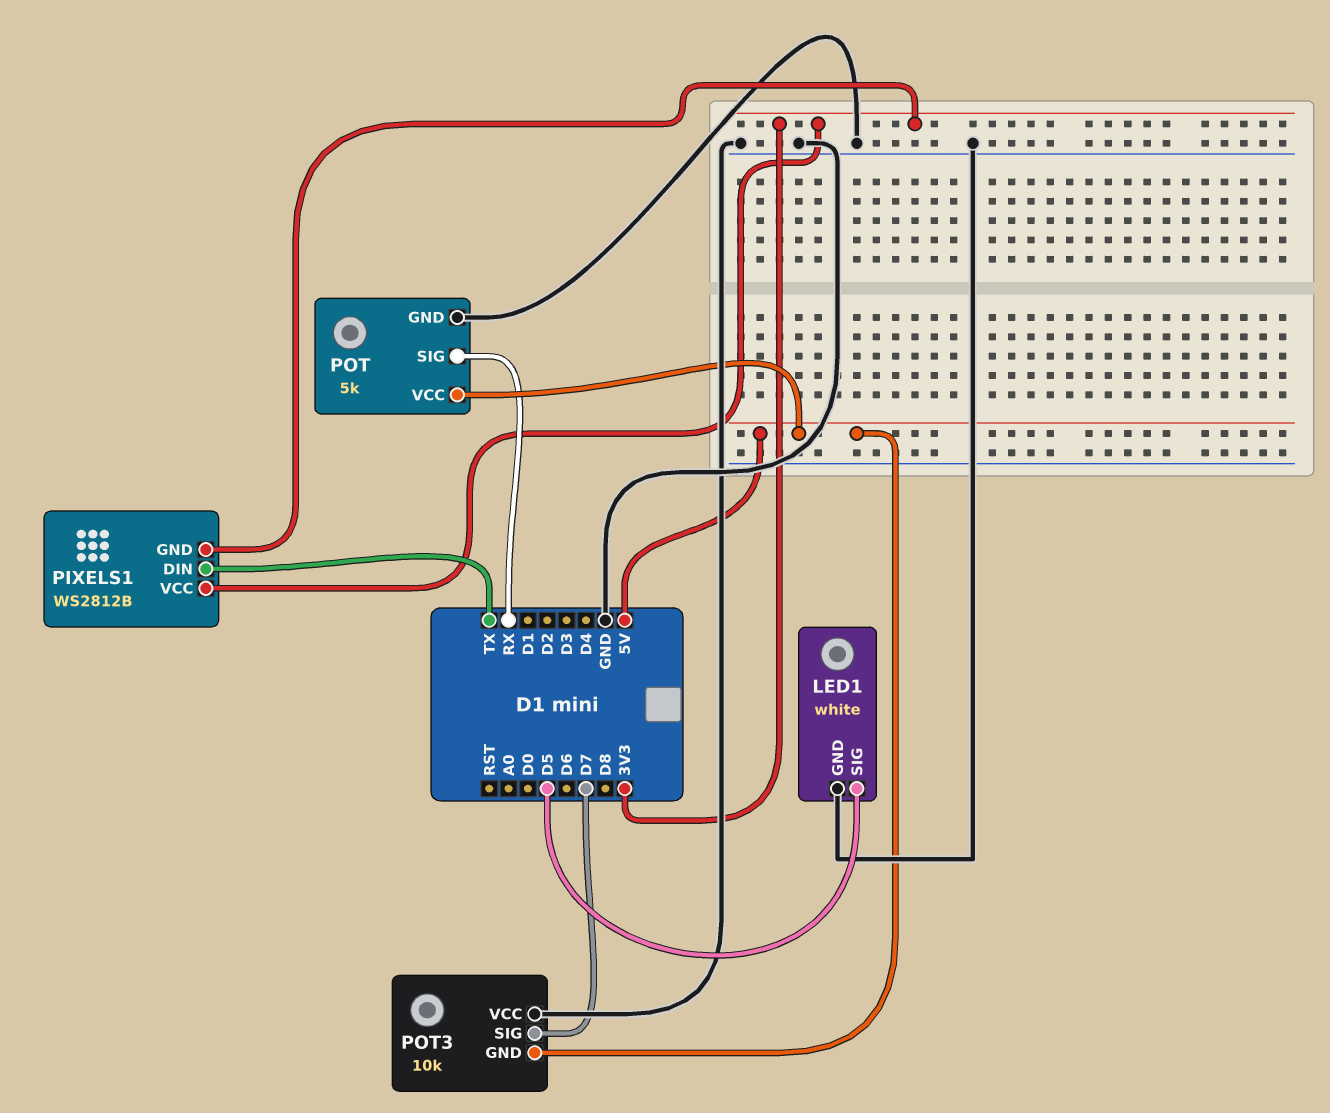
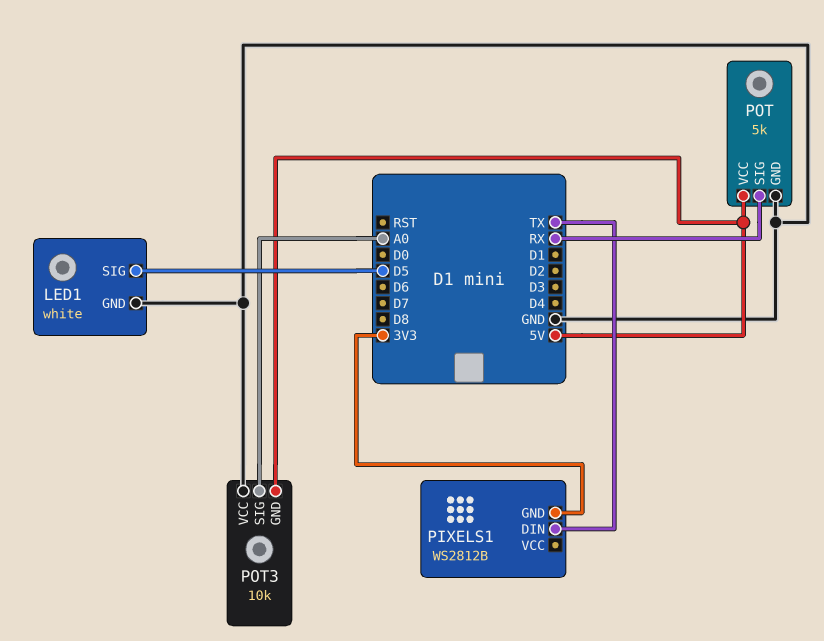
PIXELS1 pin VCC: 3V3 -> none
POT3 pin SIG: D7 -> A0

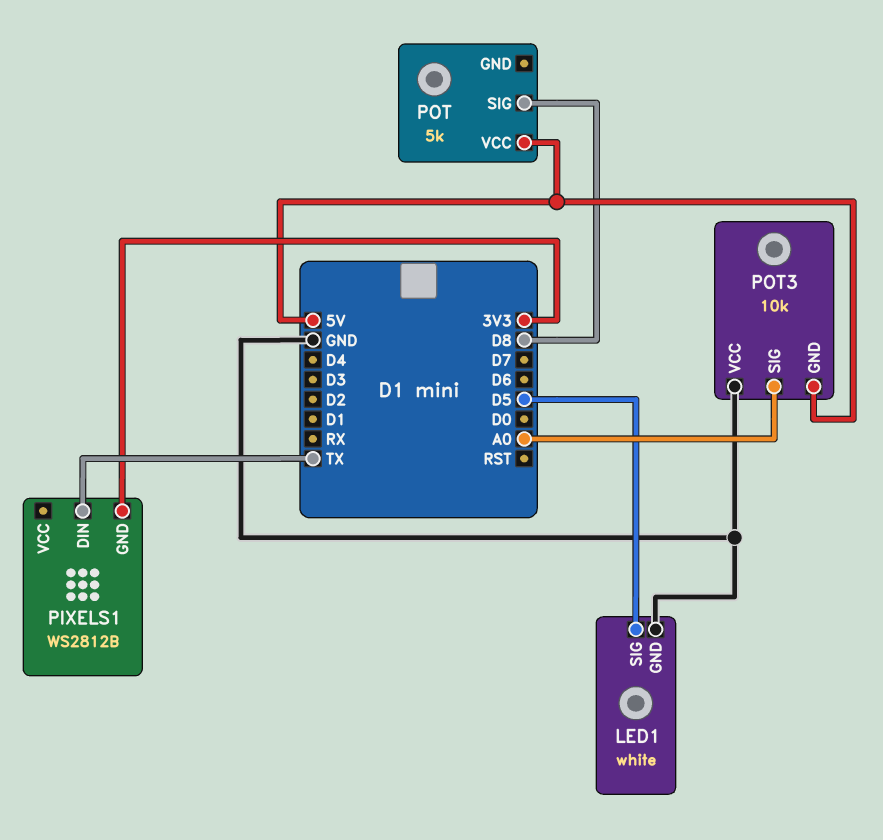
POT pin GND: GND -> none
POT pin SIG: RX -> D8

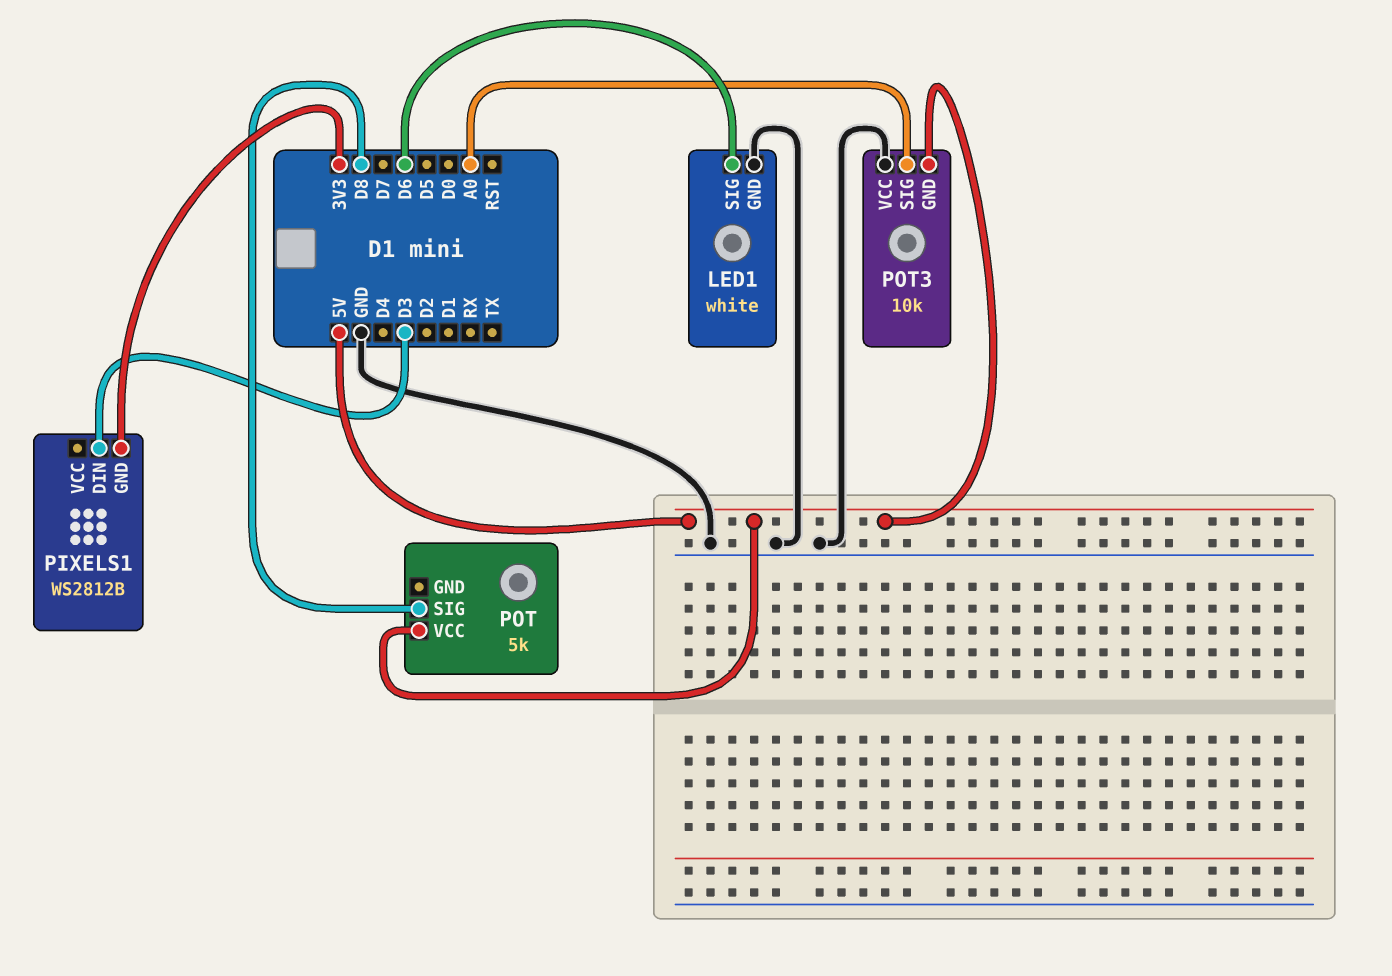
LED1 pin SIG: D5 -> D6
PIXELS1 pin DIN: TX -> D3

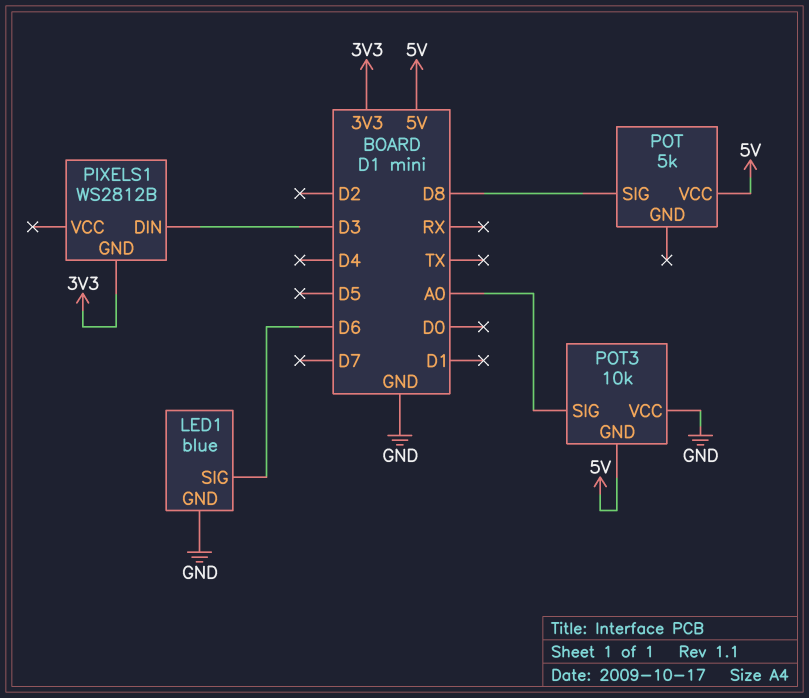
LED1: white -> blue

